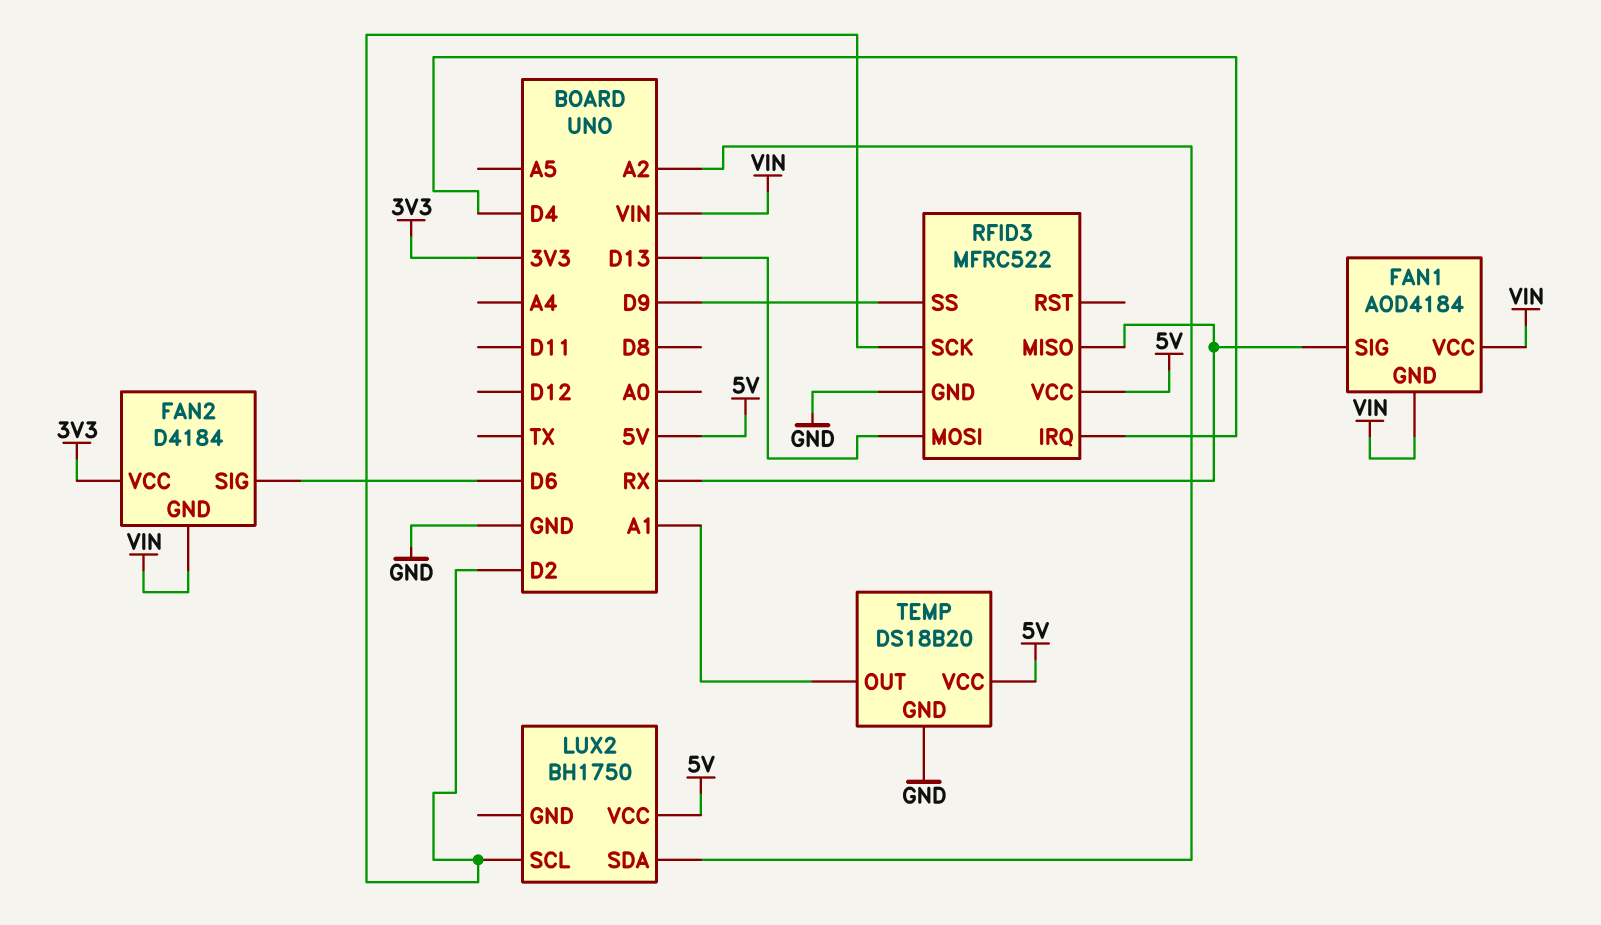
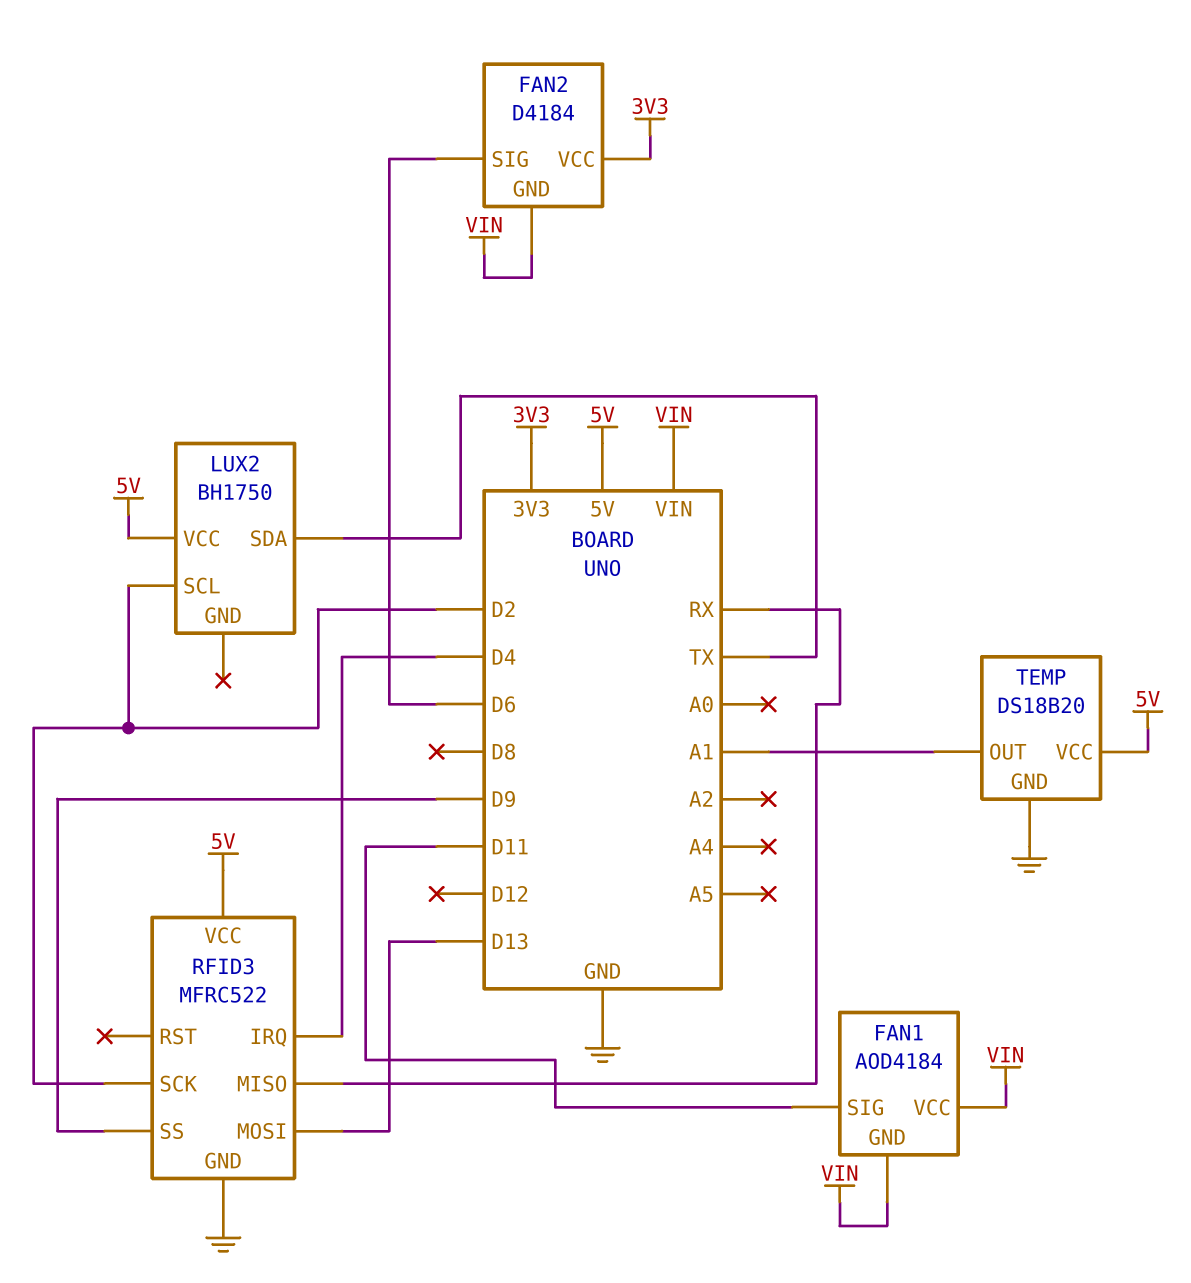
FAN1 pin SIG: RX -> D11
LUX2 pin SDA: A2 -> TX

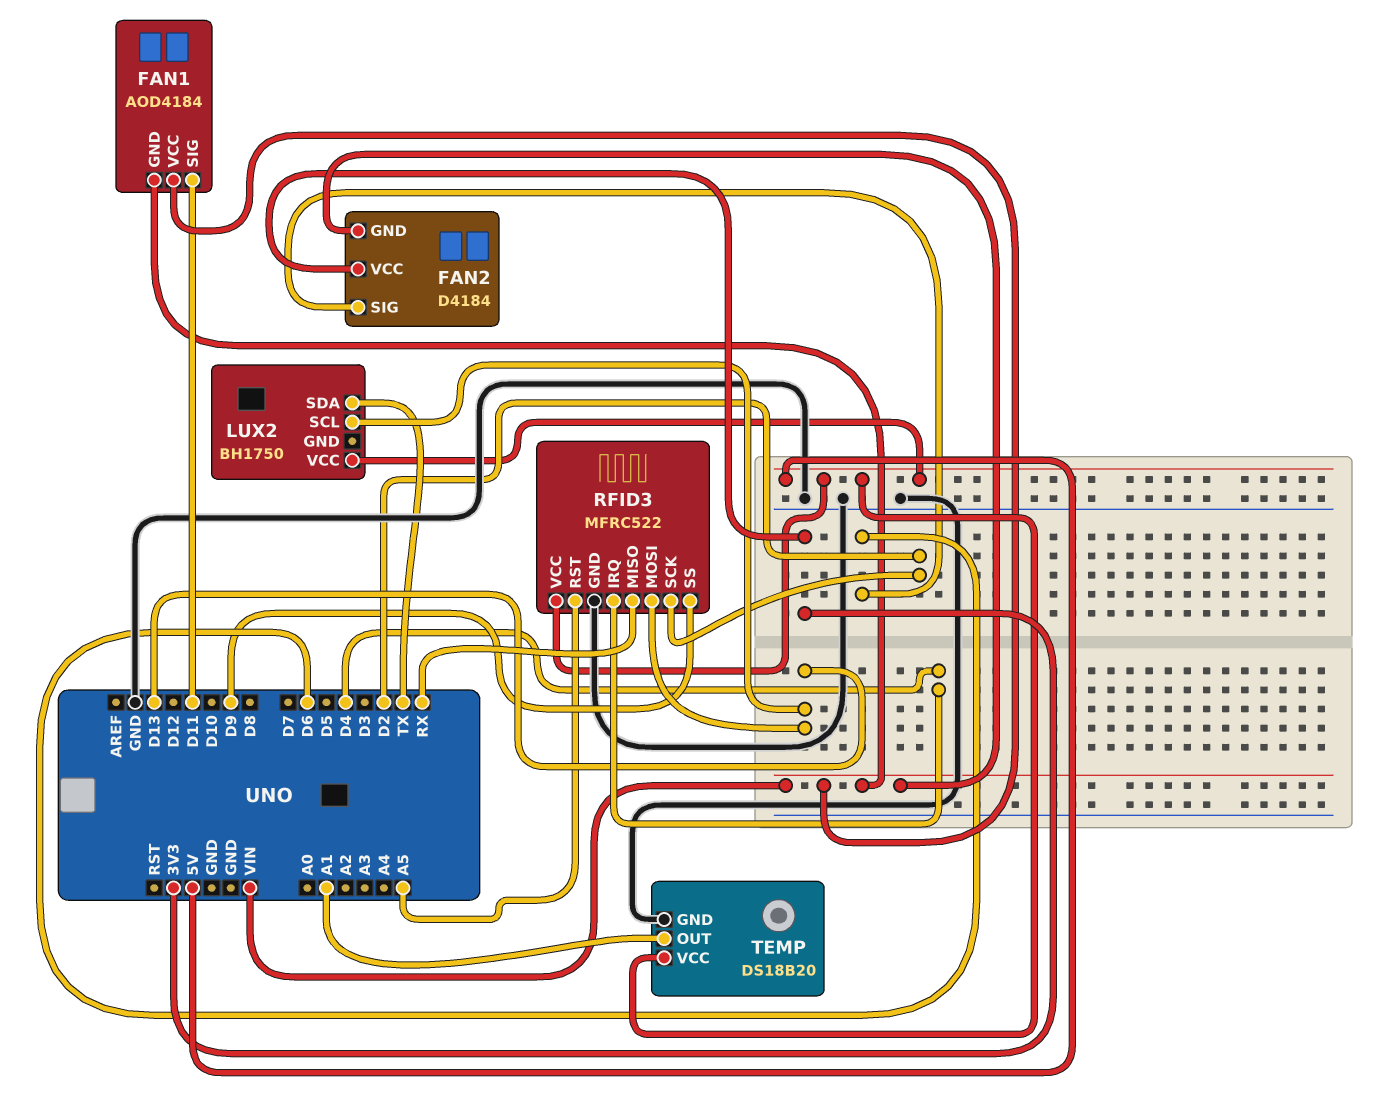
LUX2 pin SCL: D2 -> D13
RFID3 pin RST: none -> A5

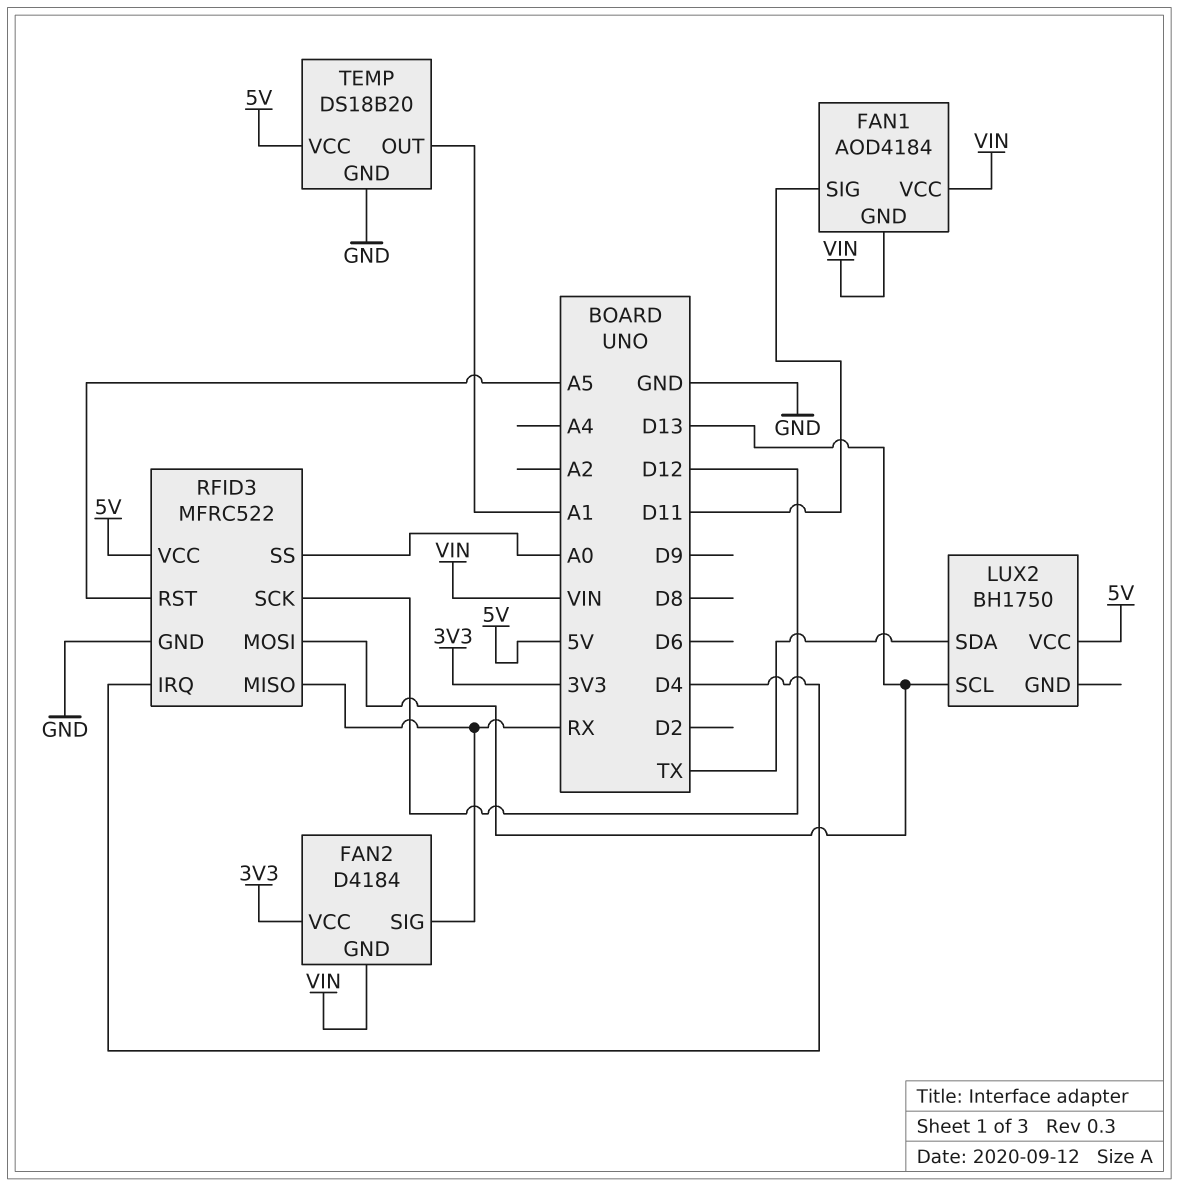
FAN2 pin SIG: D6 -> RX
RFID3 pin SCK: D2 -> D12
RFID3 pin SS: D9 -> A0

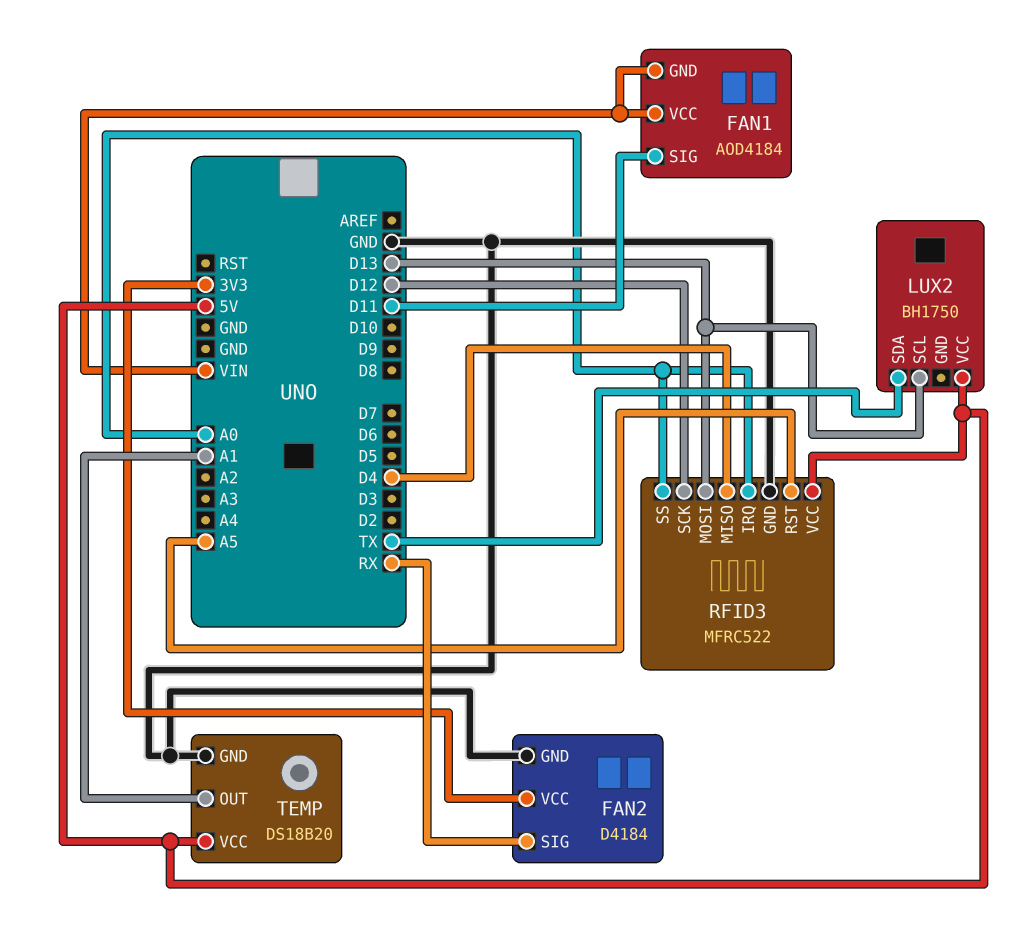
FAN2 pin GND: VIN -> GND
RFID3 pin IRQ: D4 -> A0
RFID3 pin MISO: RX -> D4

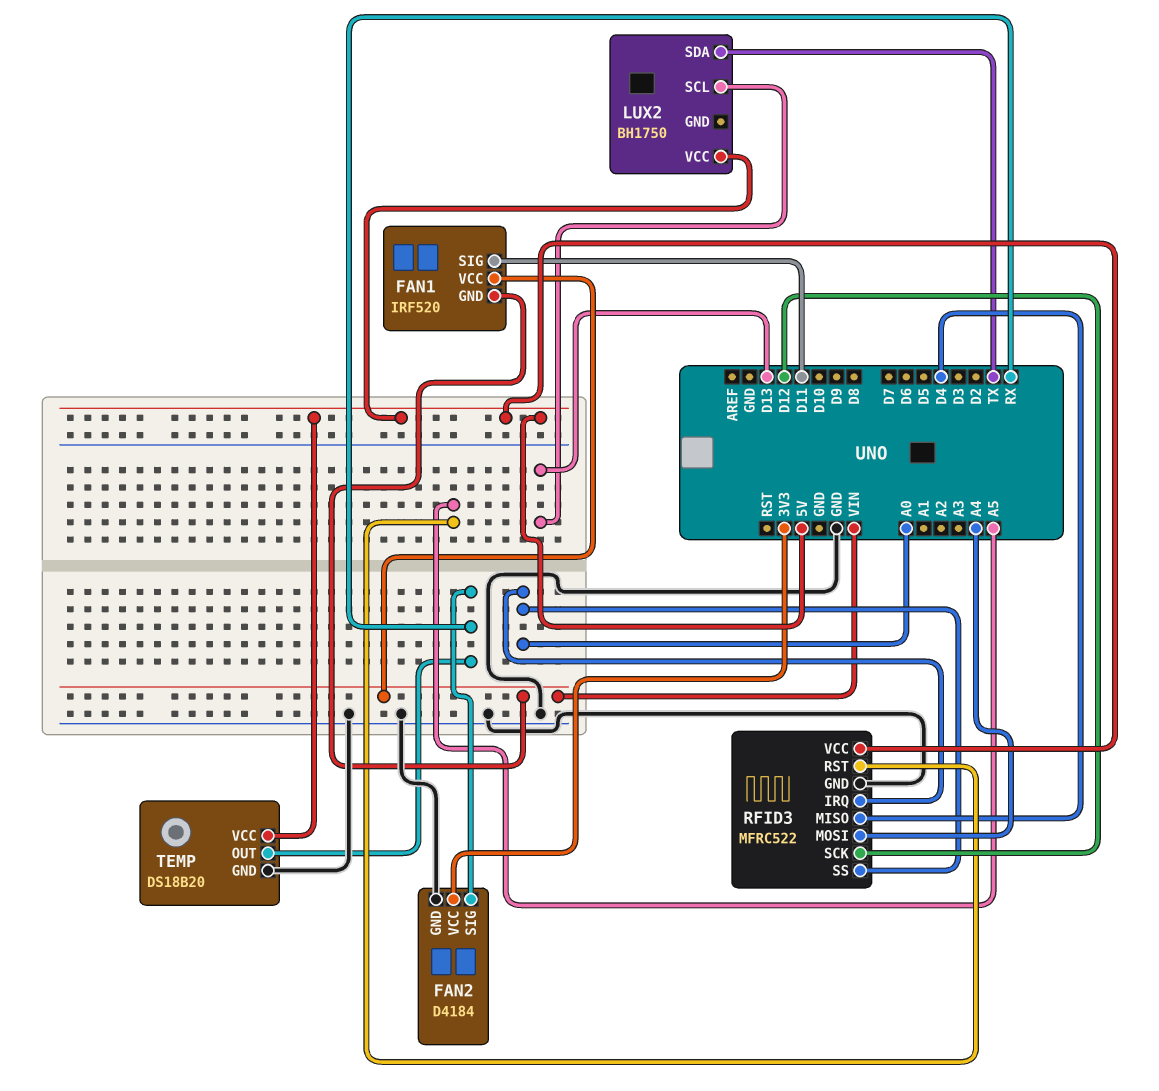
FAN1: AOD4184 -> IRF520
RFID3 pin MOSI: D13 -> A4
TEMP pin OUT: A1 -> RX

